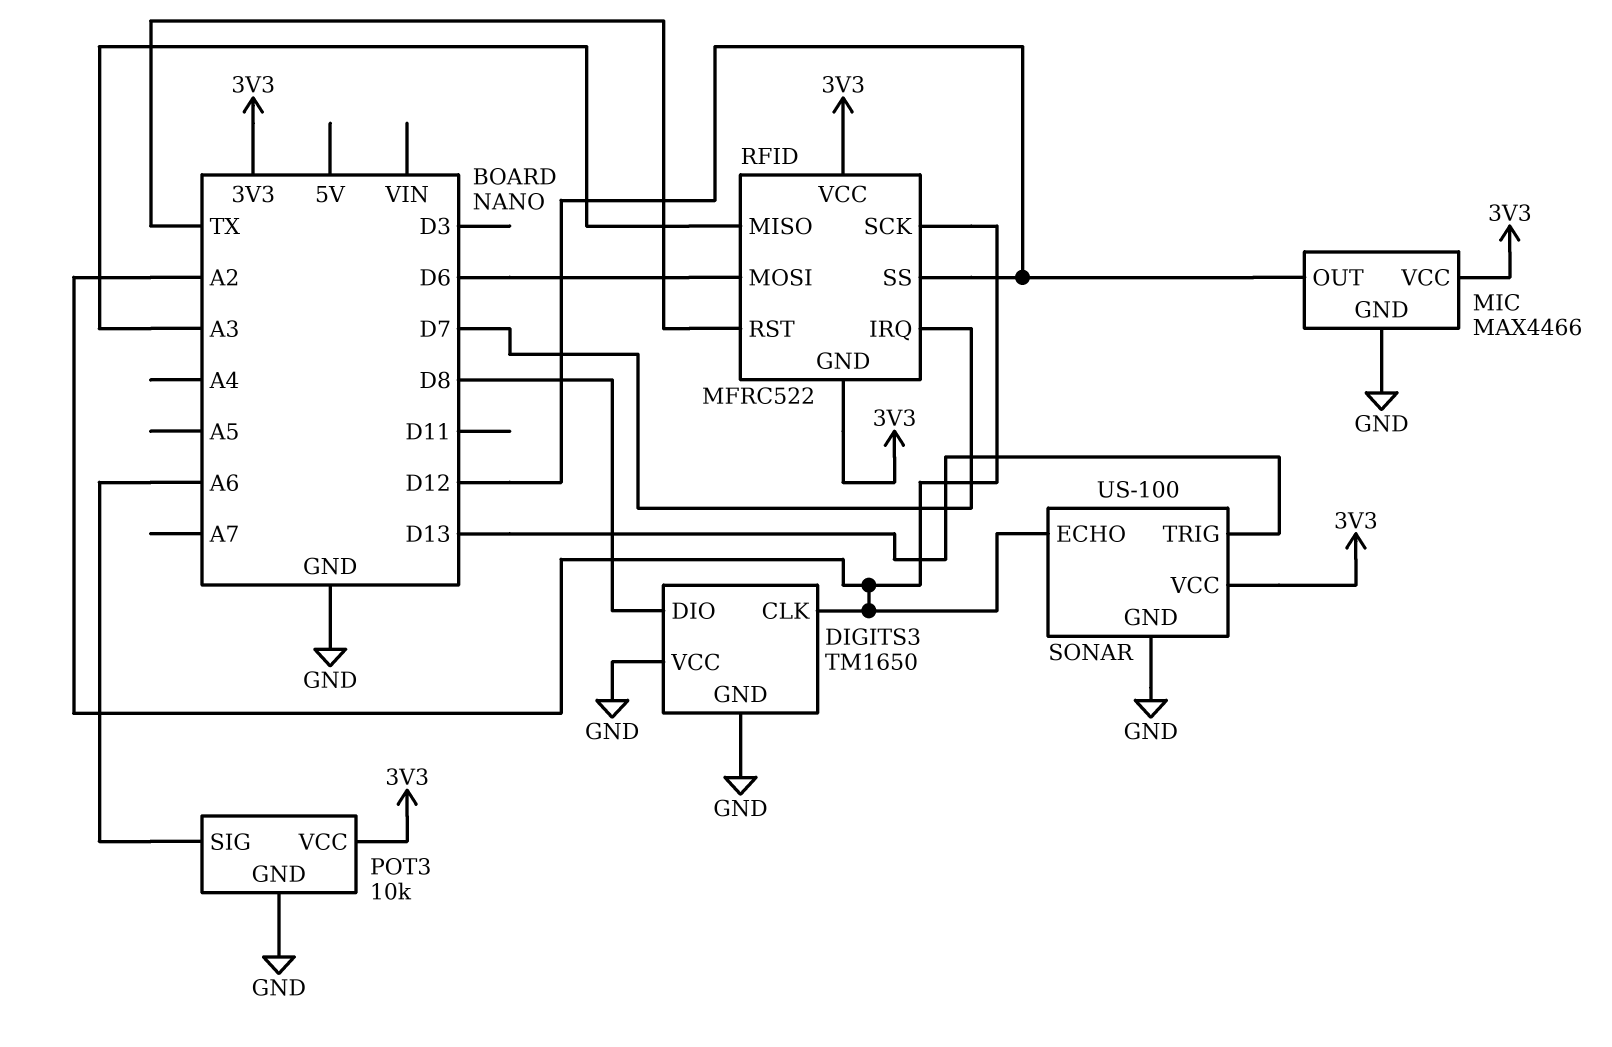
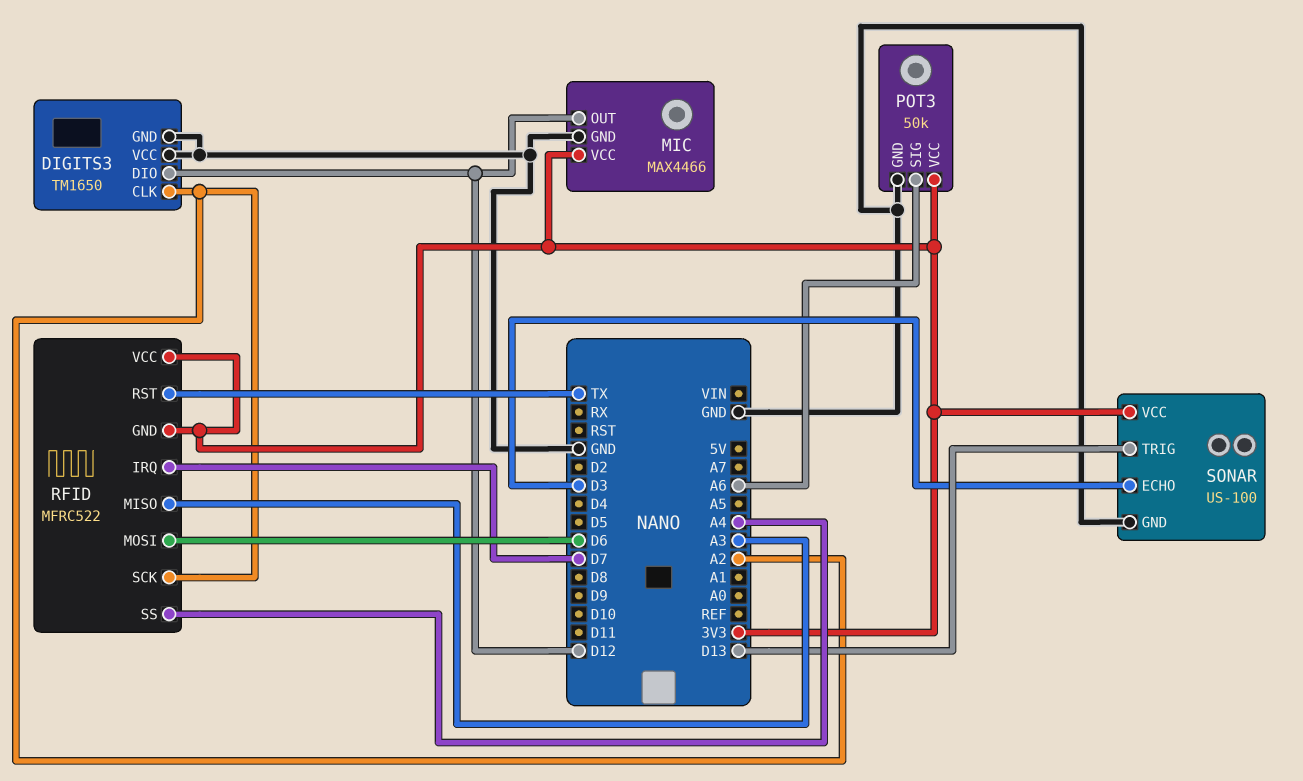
DIGITS3 pin DIO: D8 -> D12
POT3: 10k -> 50k
RFID pin SS: D12 -> A4
SONAR pin ECHO: A2 -> D3

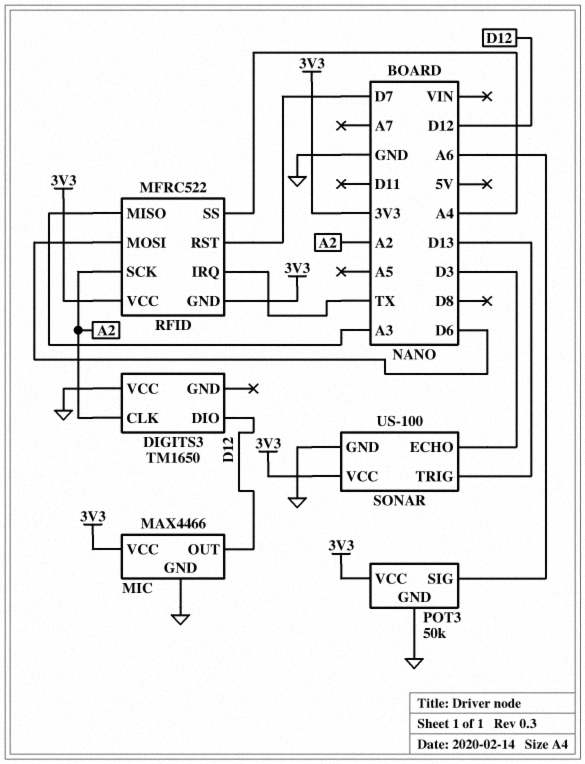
DIGITS3 pin GND: GND -> none
RFID pin IRQ: D7 -> TX
RFID pin RST: TX -> D7

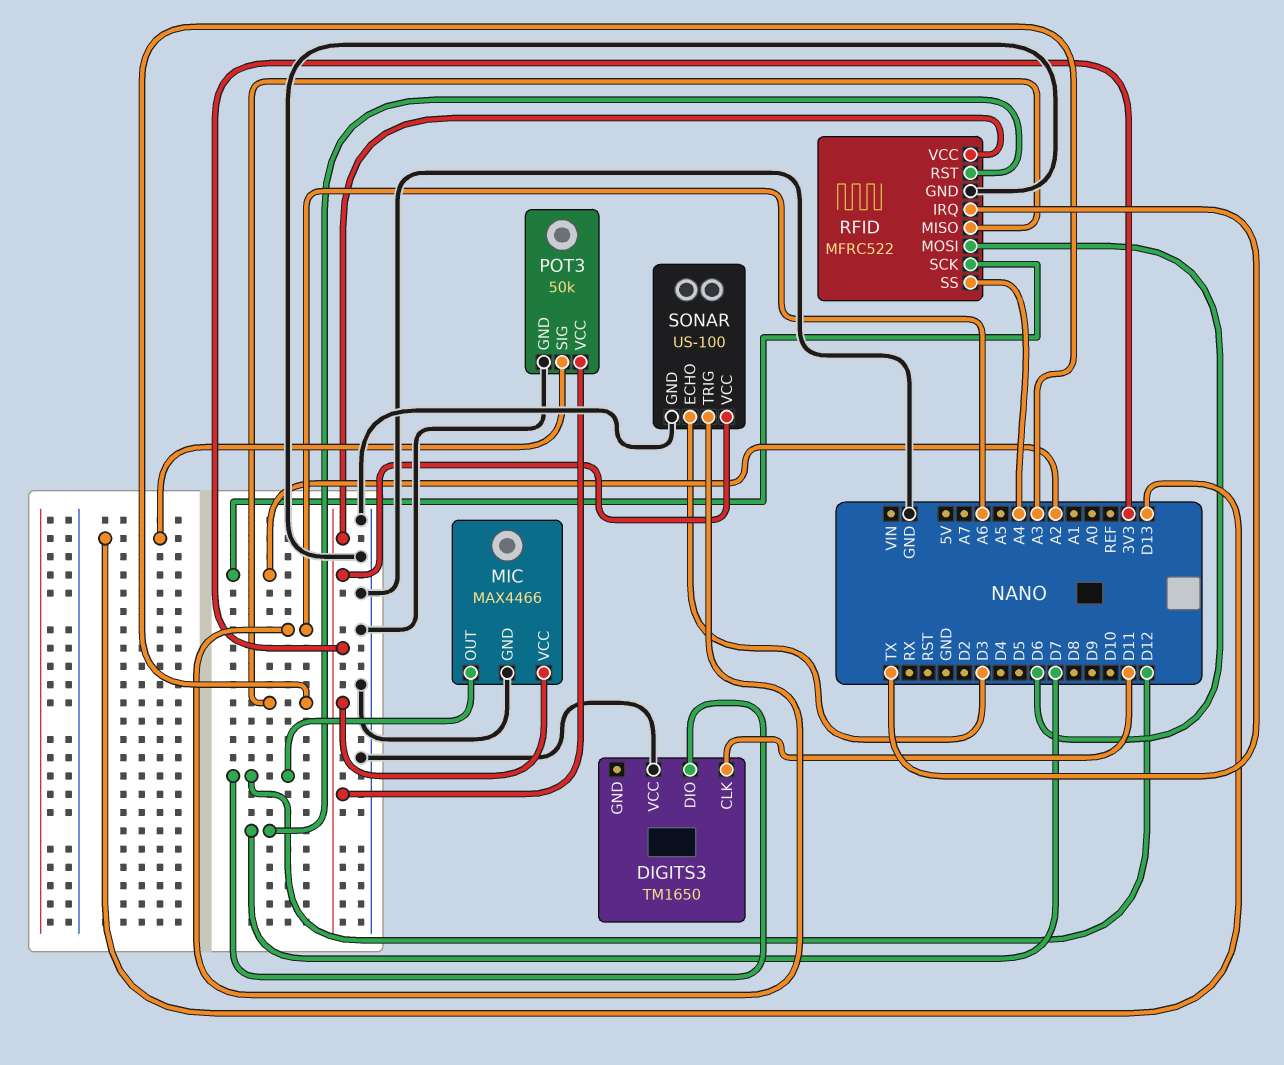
DIGITS3 pin CLK: A2 -> D11
POT3 pin SIG: A6 -> D13
RFID pin GND: 3V3 -> GND
SONAR pin TRIG: D13 -> A6

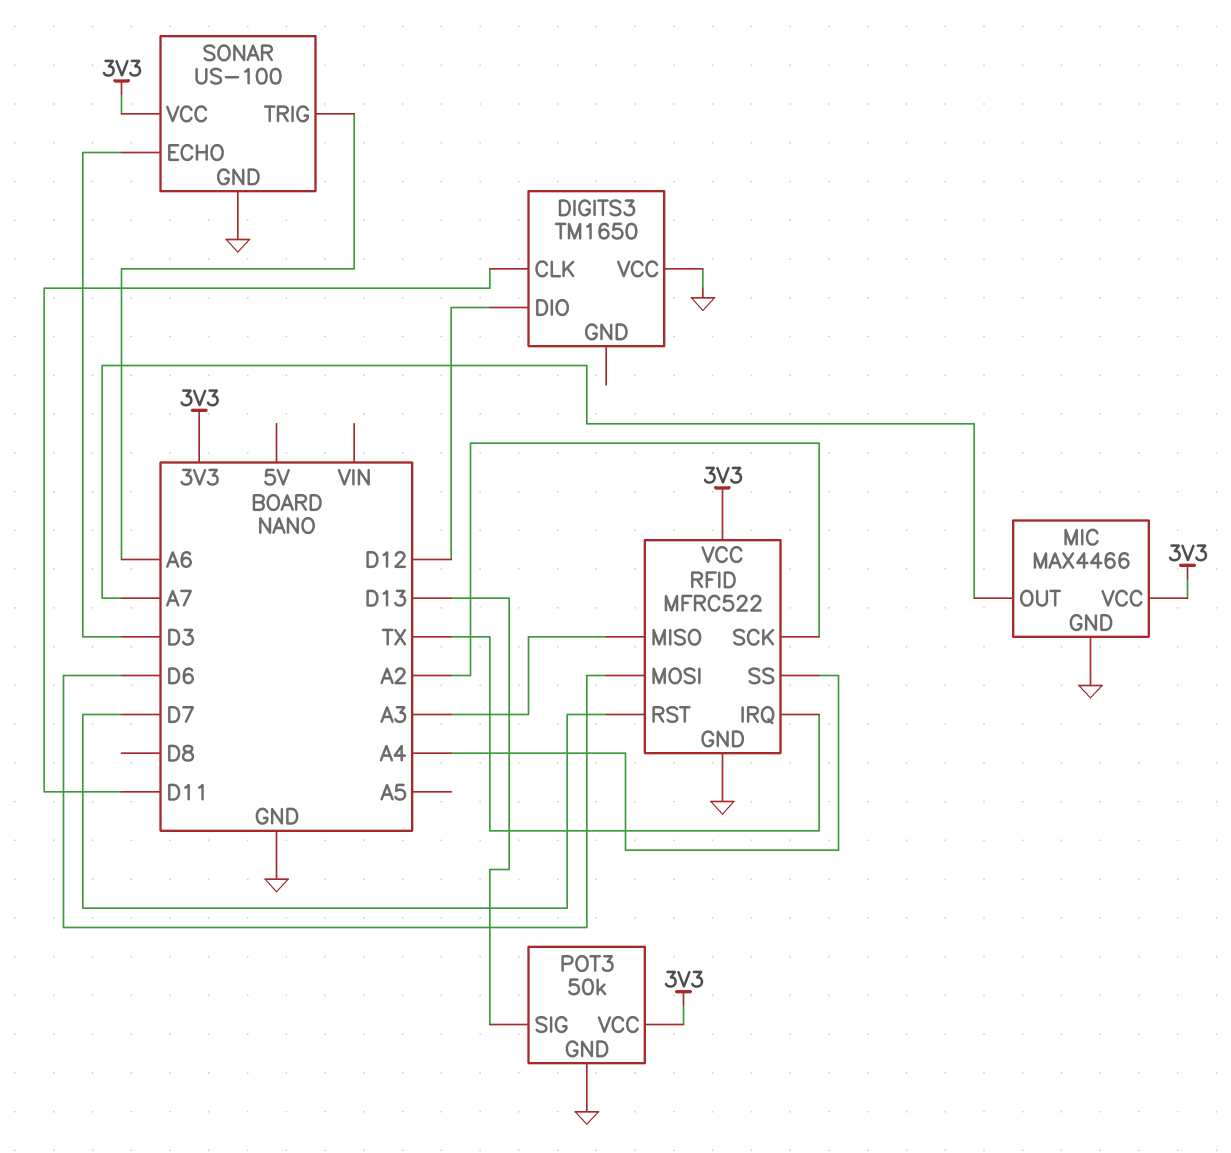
MIC pin OUT: D12 -> A7

